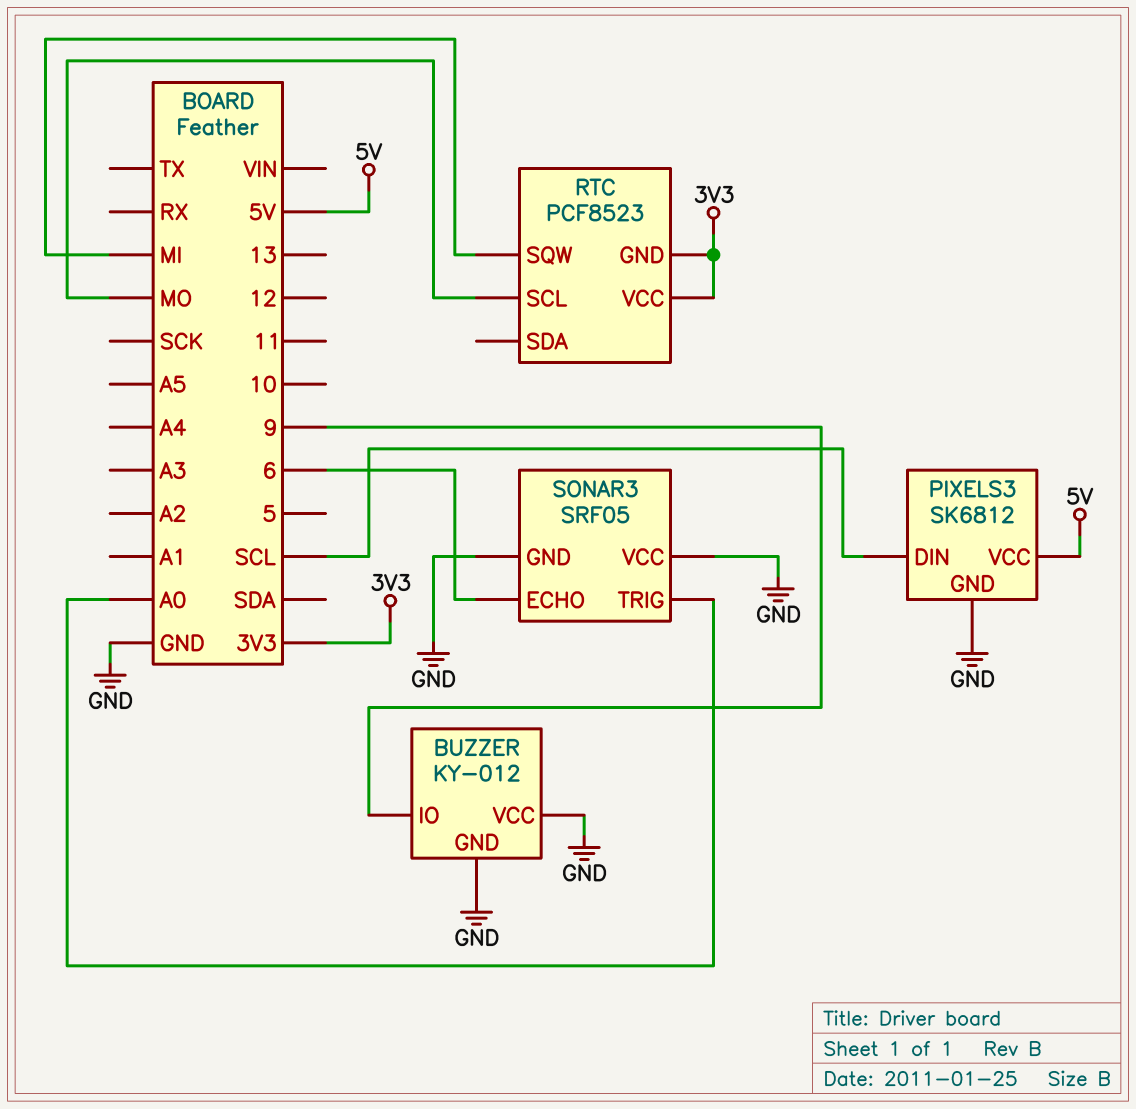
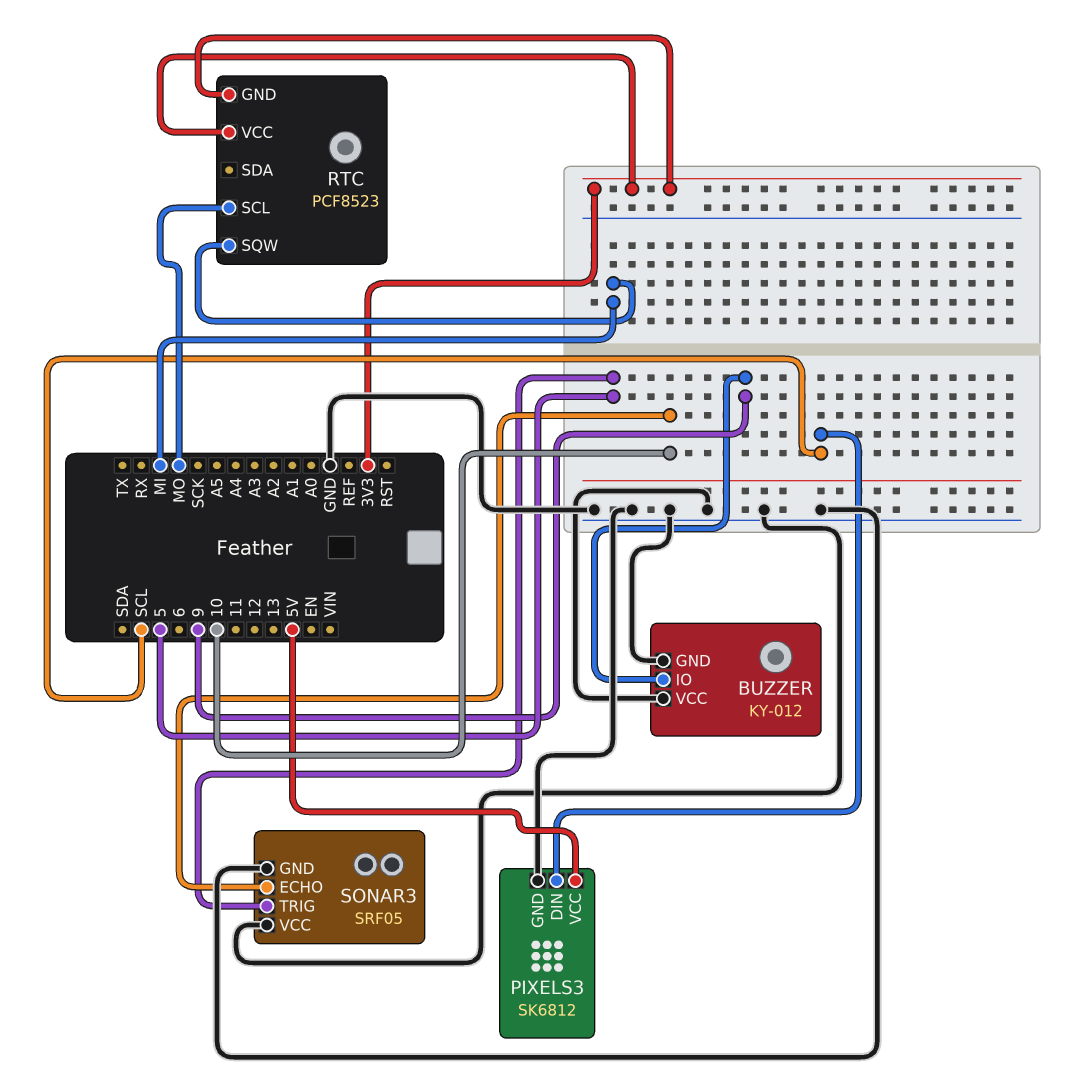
SONAR3 pin ECHO: 6 -> 10
SONAR3 pin TRIG: A0 -> 5

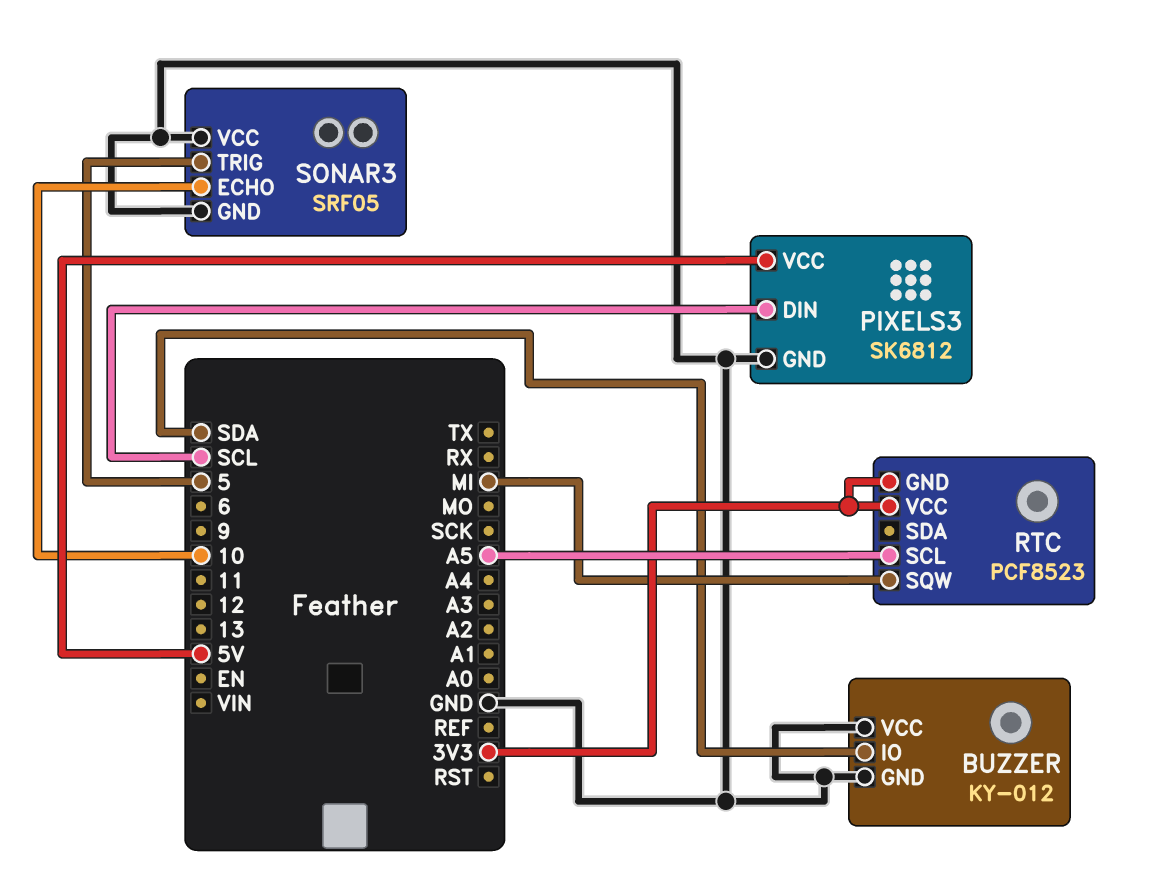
BUZZER pin IO: 9 -> SDA
RTC pin SCL: MO -> A5

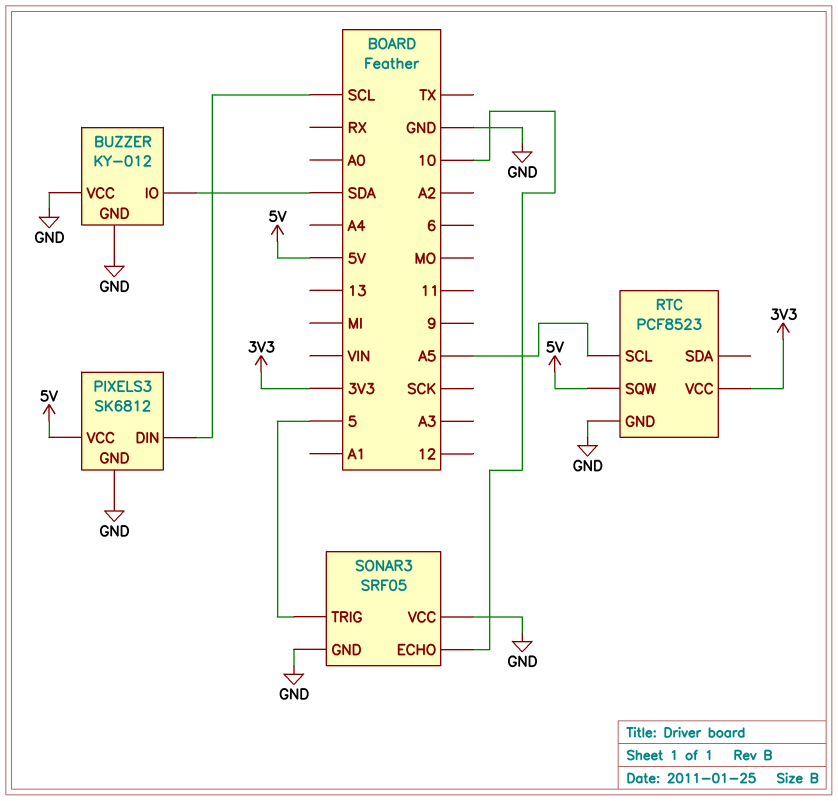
RTC pin GND: 3V3 -> GND
RTC pin SQW: MI -> 5V

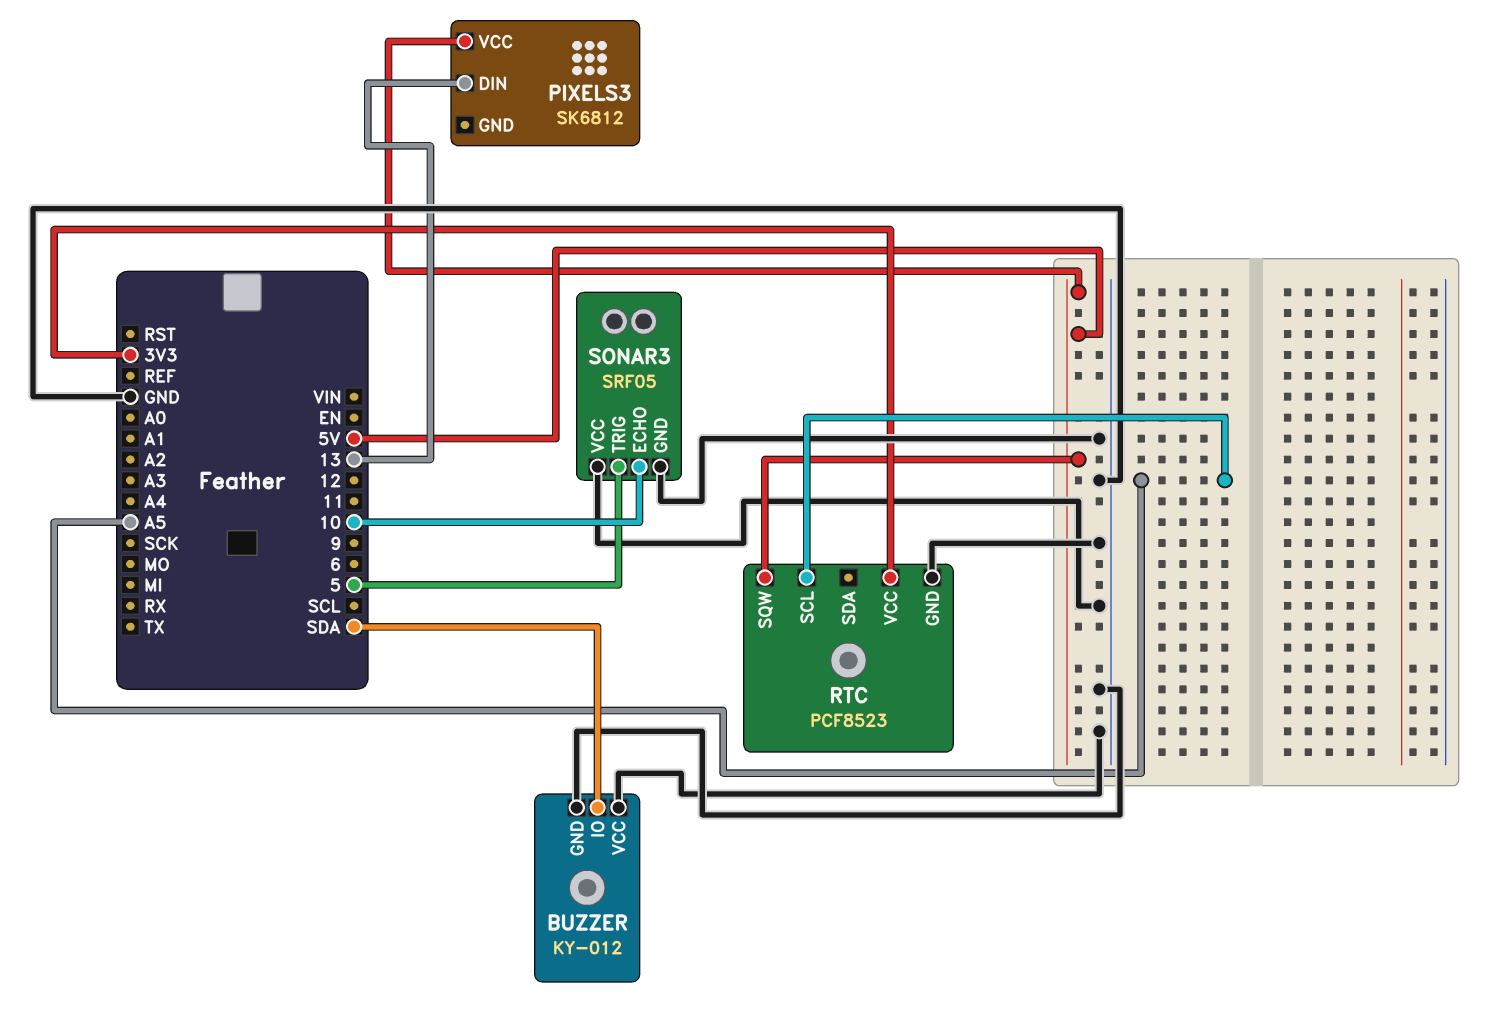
PIXELS3 pin DIN: SCL -> 13
PIXELS3 pin GND: GND -> none

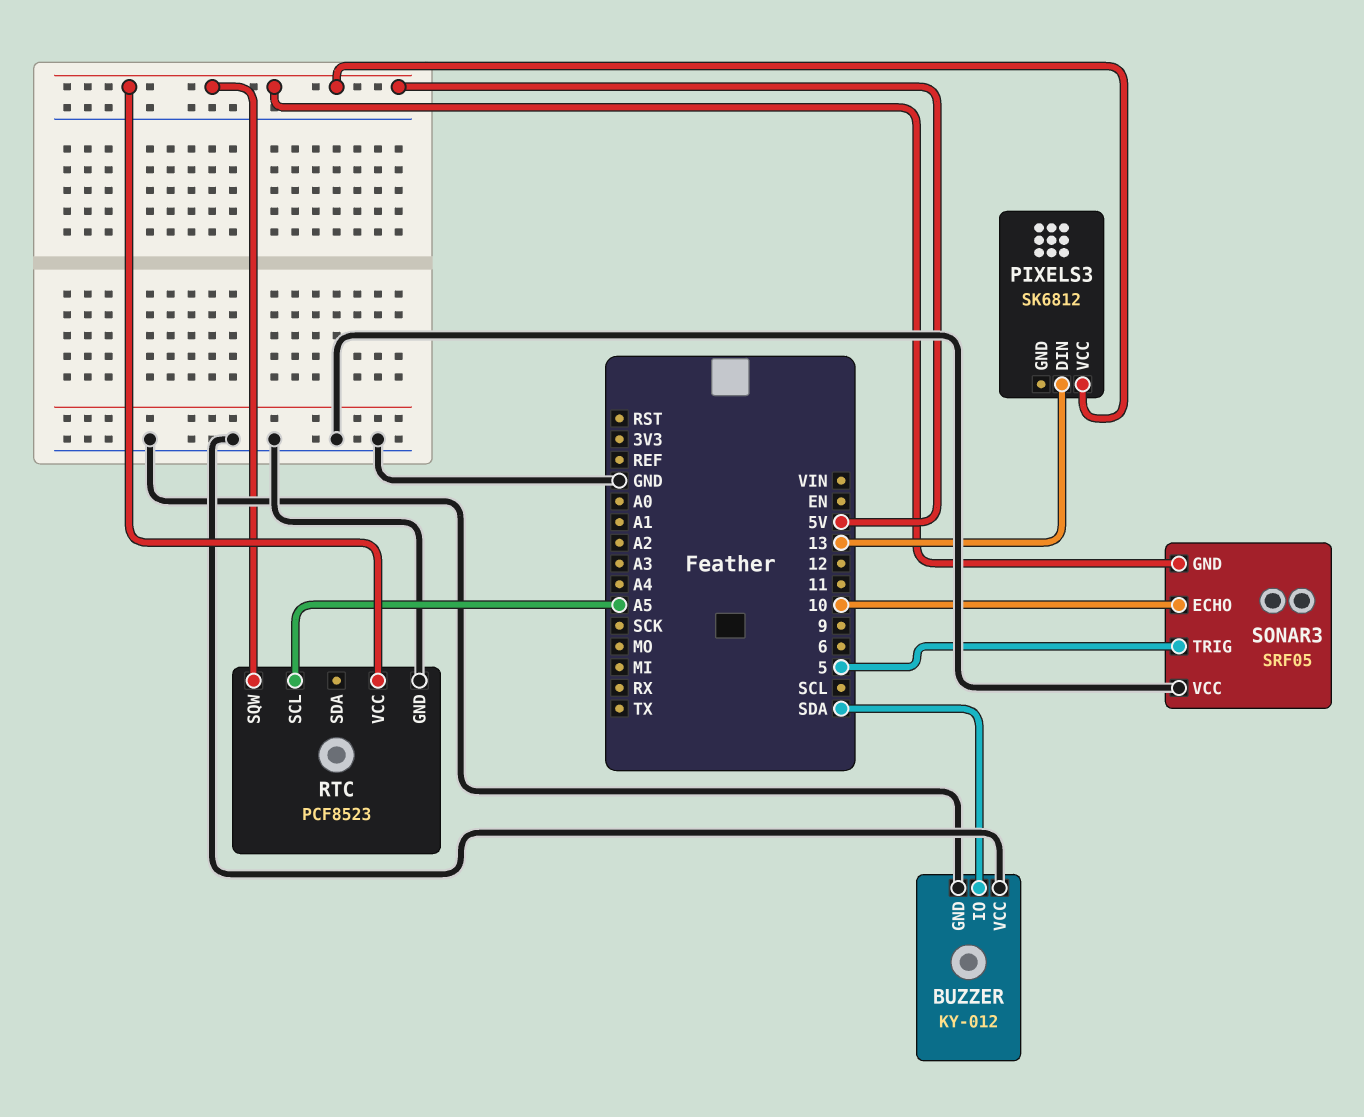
RTC pin VCC: 3V3 -> 5V
SONAR3 pin GND: GND -> 5V

